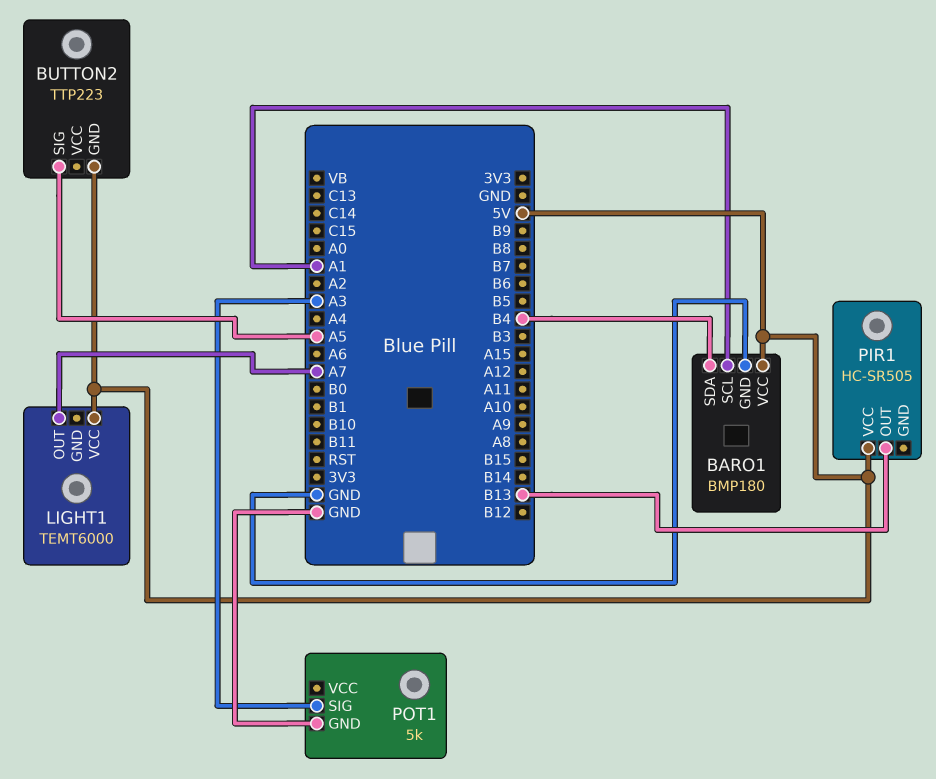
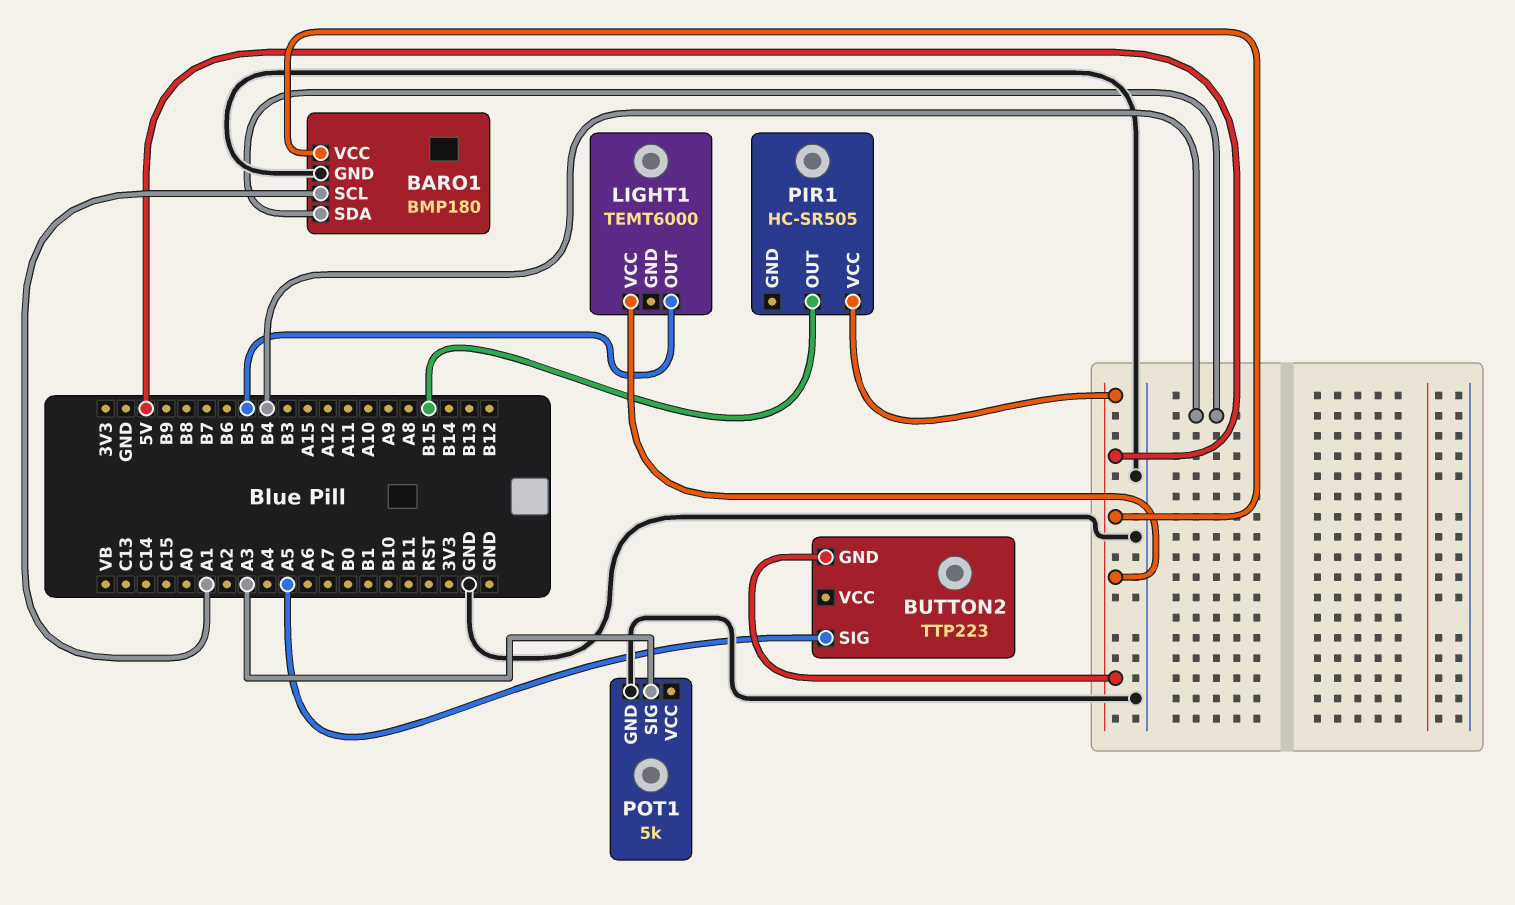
LIGHT1 pin OUT: A7 -> B5
PIR1 pin OUT: B13 -> B15

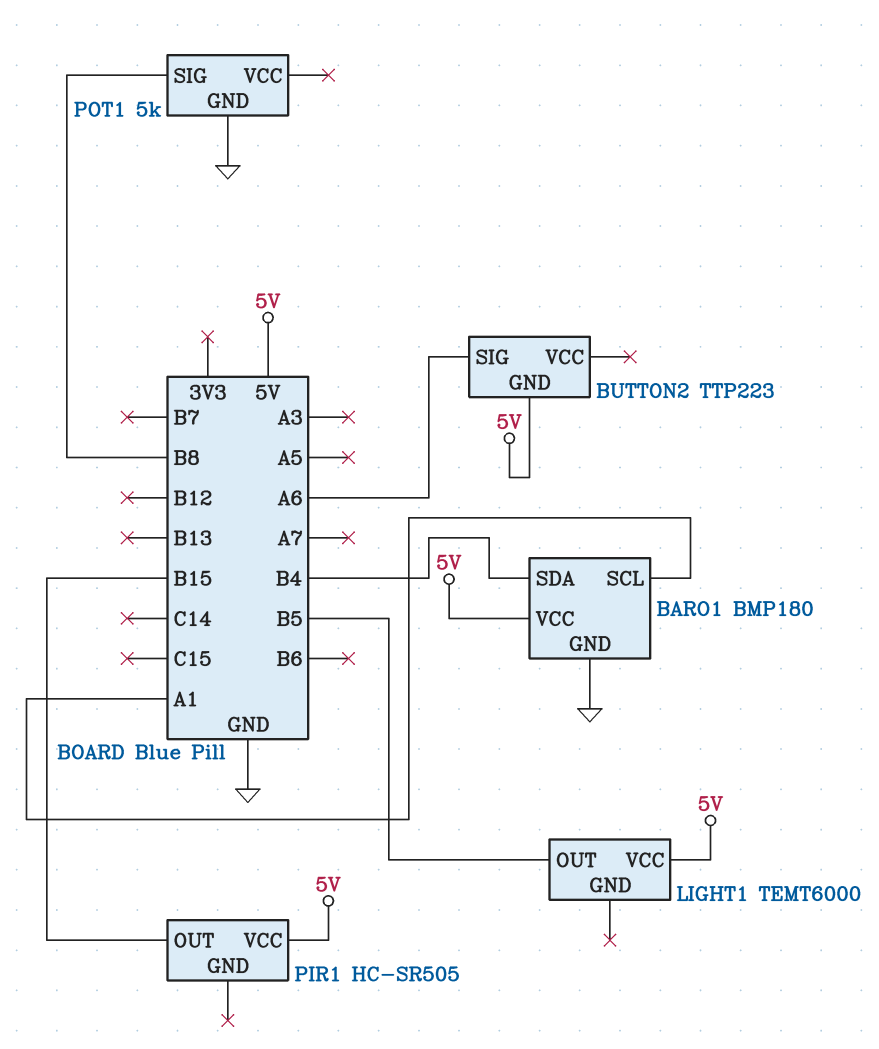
BUTTON2 pin SIG: A5 -> A6
POT1 pin SIG: A3 -> B8

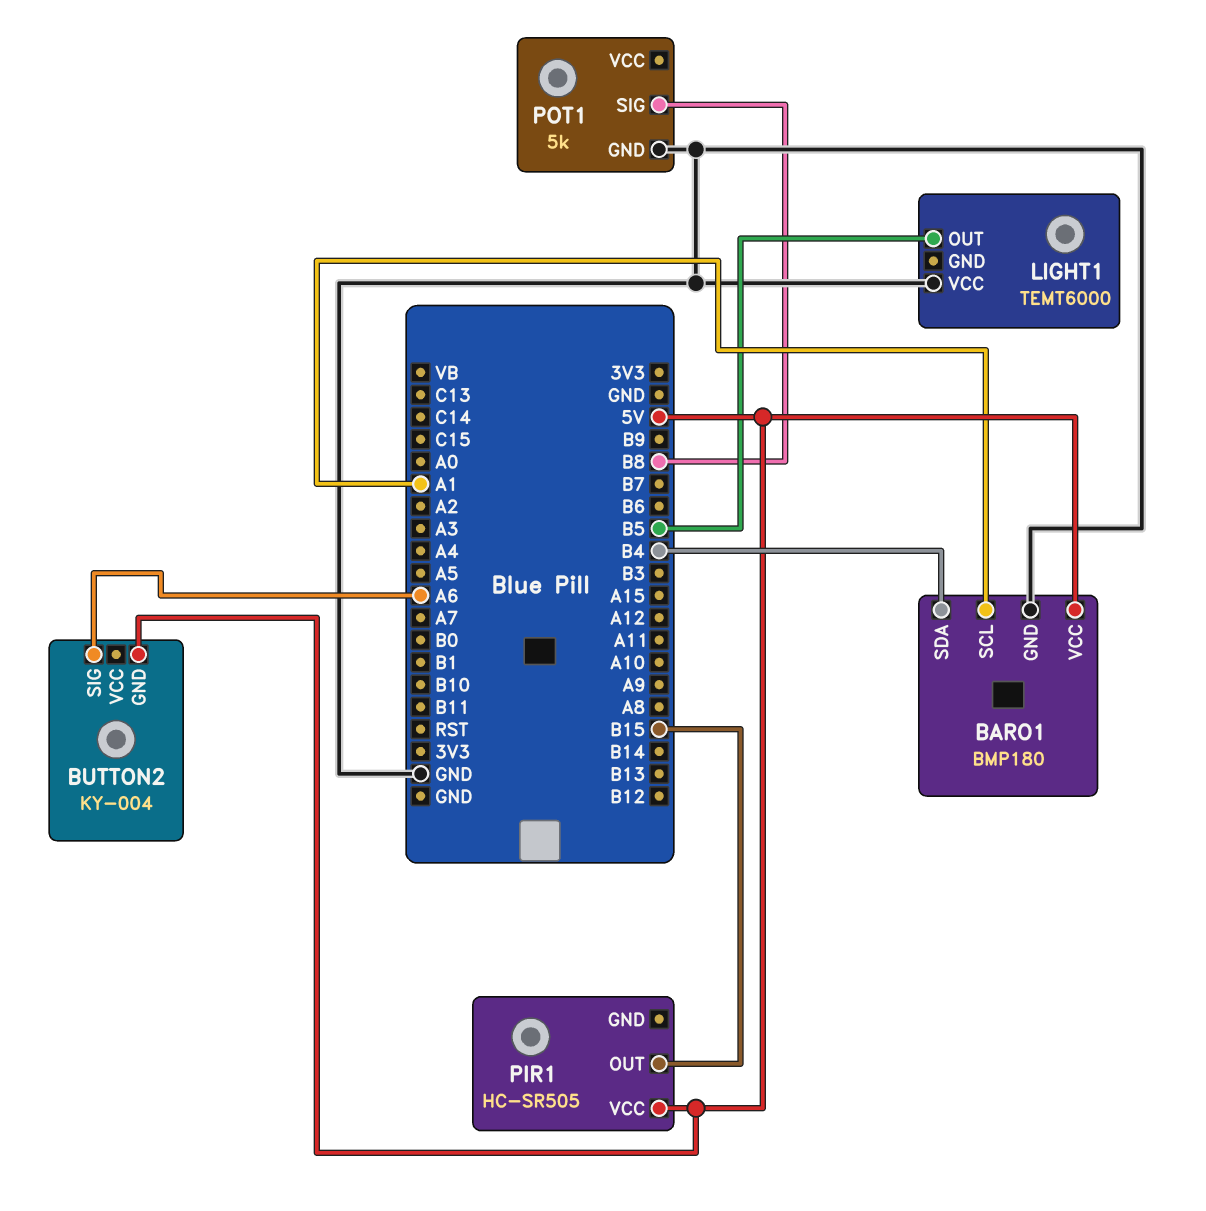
BUTTON2: TTP223 -> KY-004
LIGHT1 pin VCC: 5V -> GND

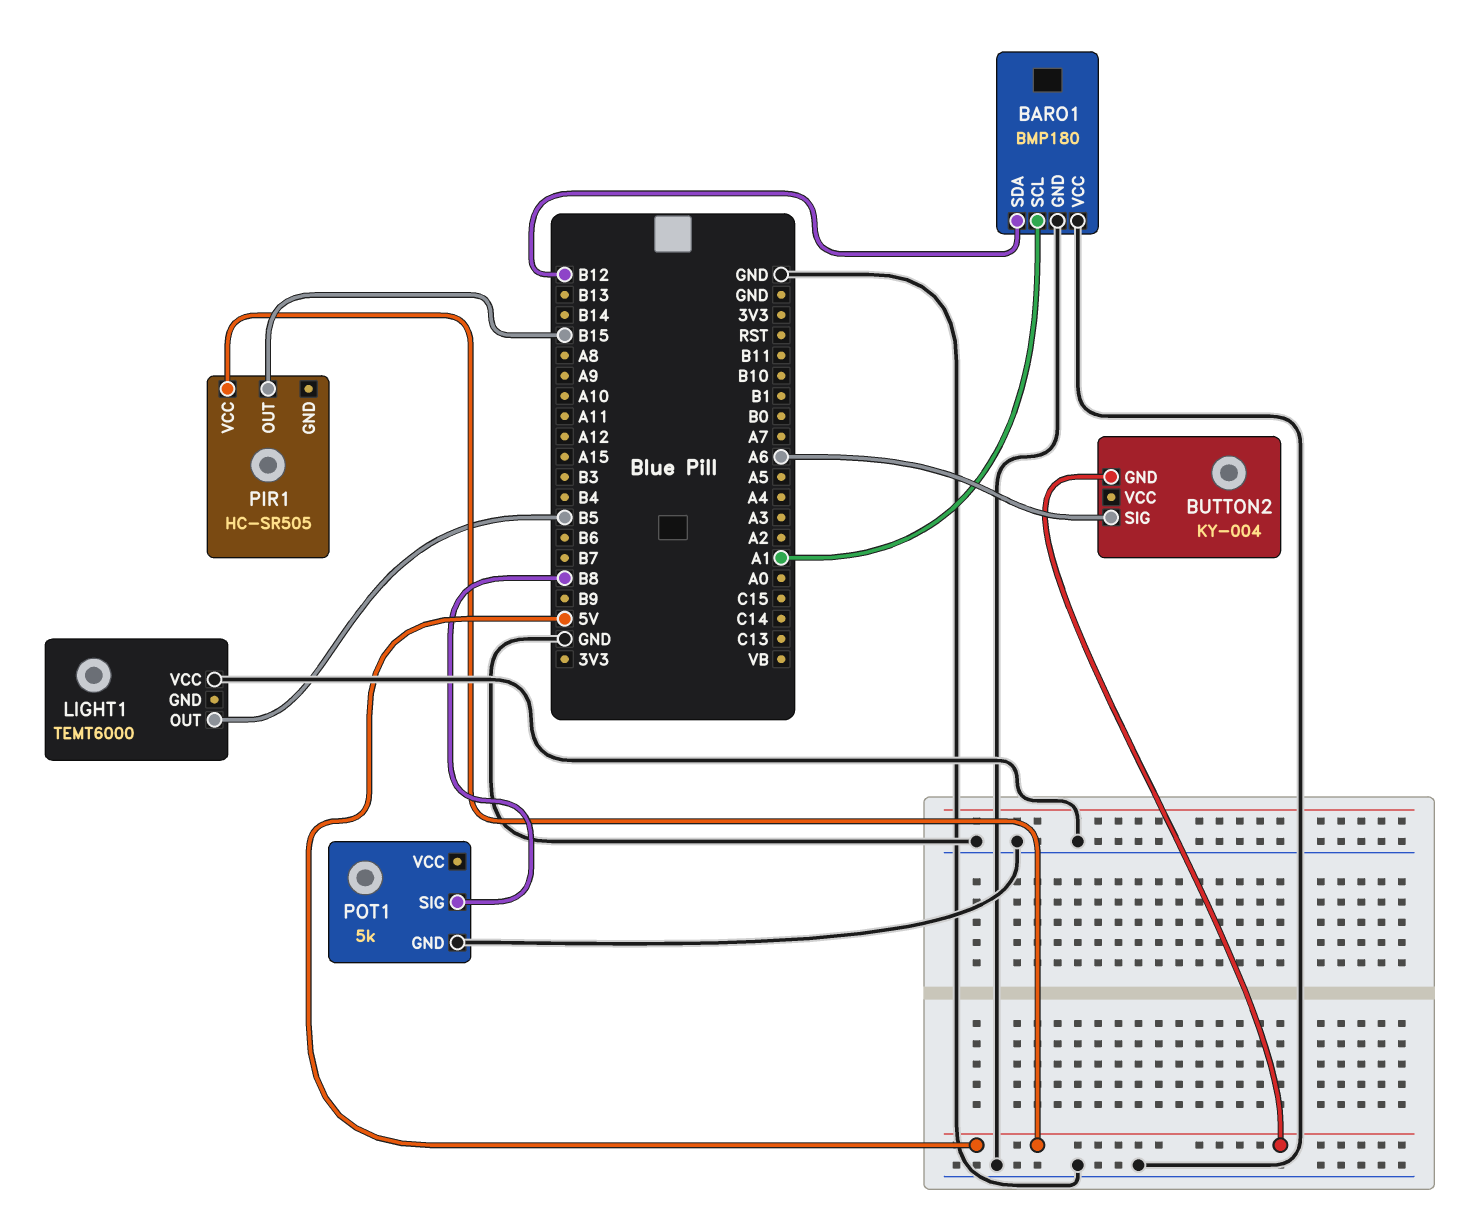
BARO1 pin SDA: B4 -> B12
BARO1 pin VCC: 5V -> GND

